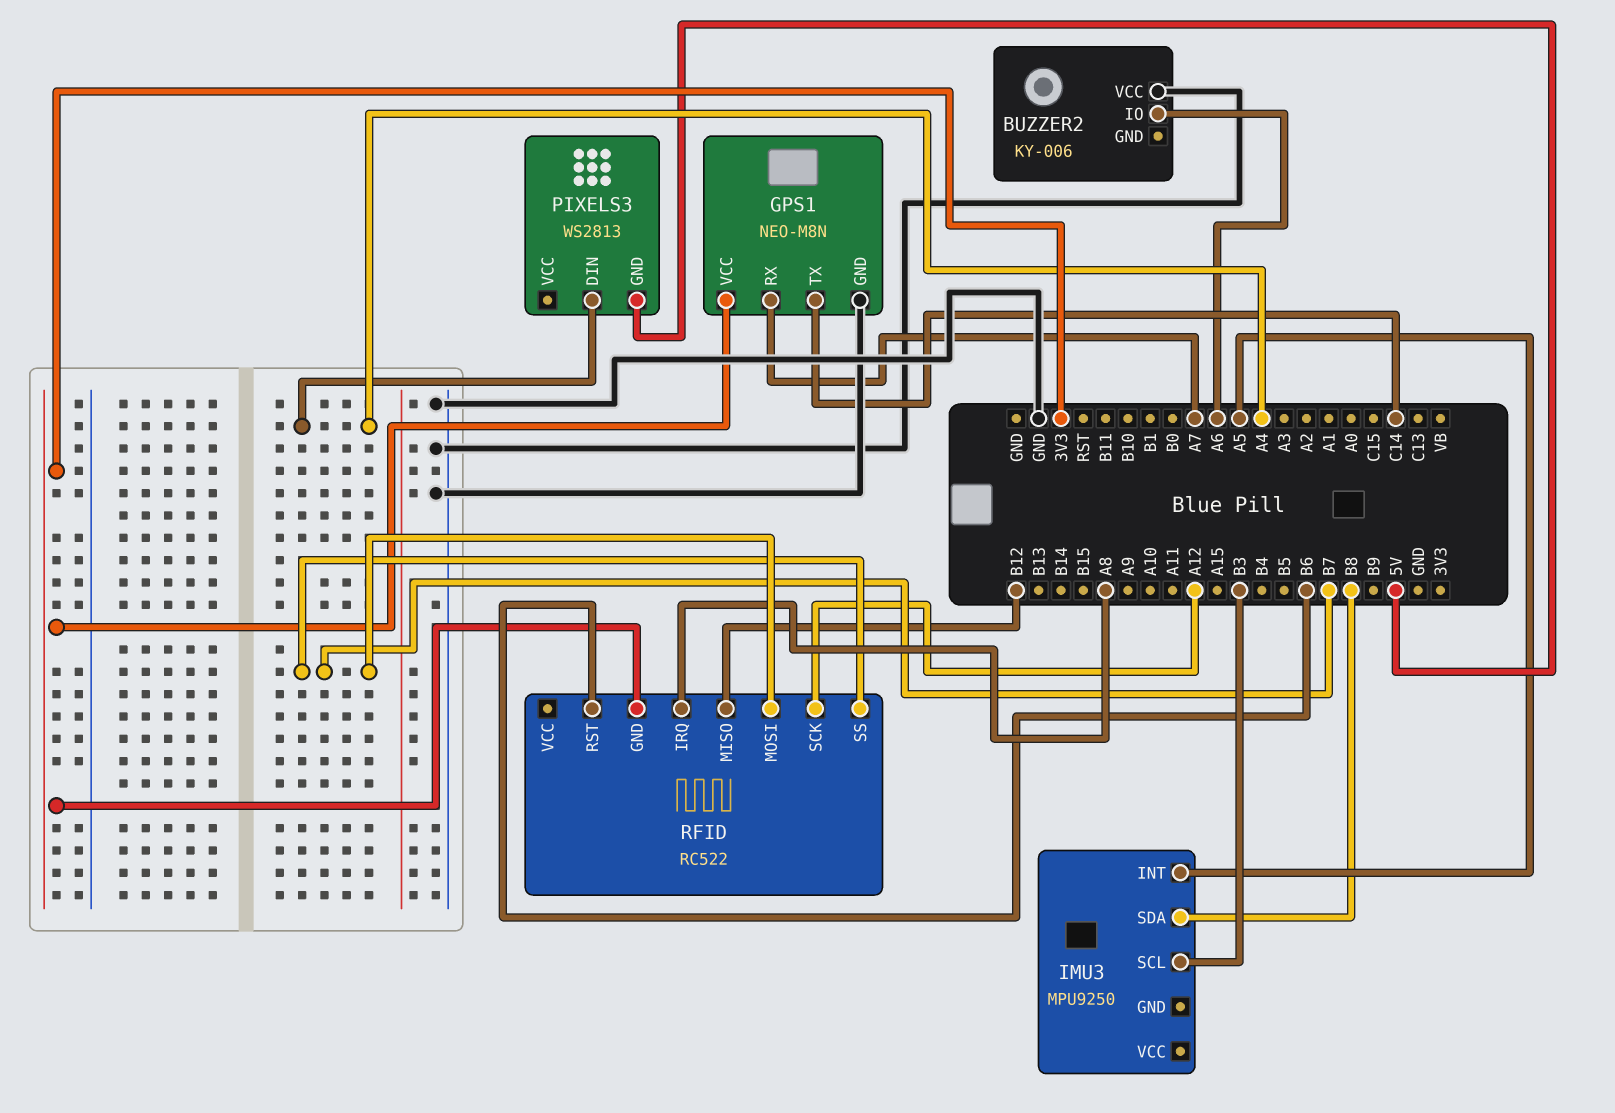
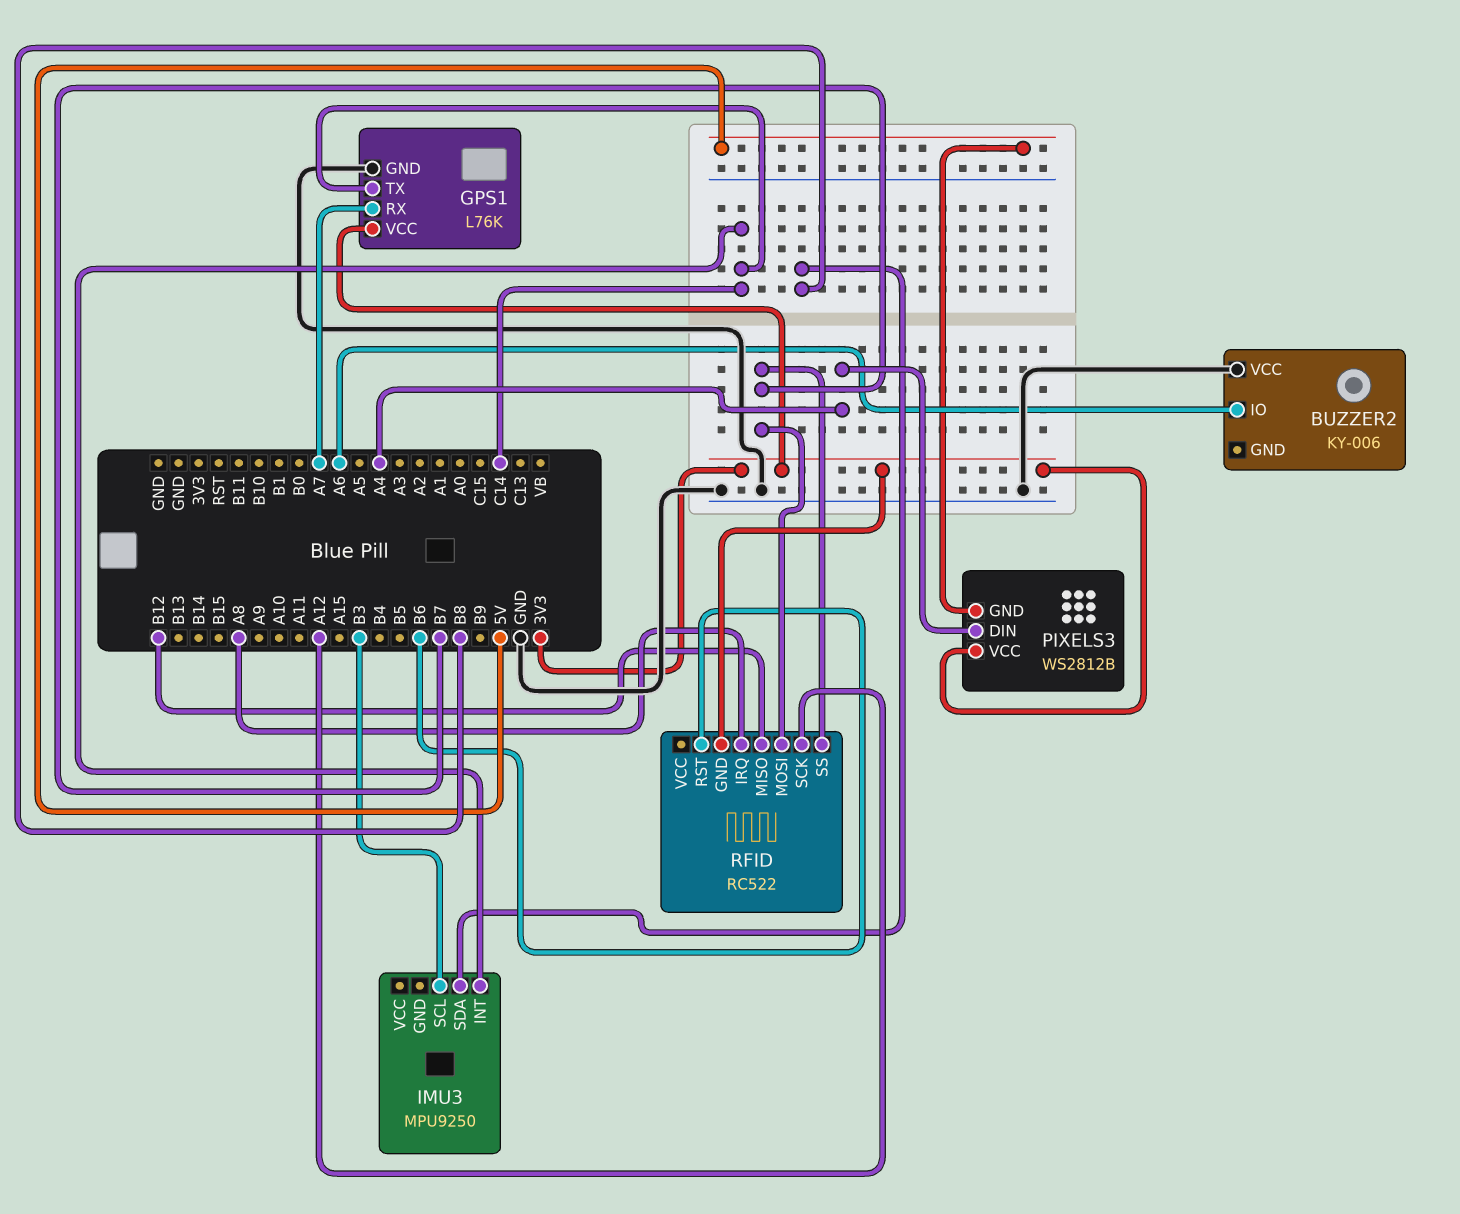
GPS1: NEO-M8N -> L76K
IMU3 pin INT: A5 -> C14
PIXELS3: WS2813 -> WS2812B
PIXELS3 pin VCC: none -> 3V3

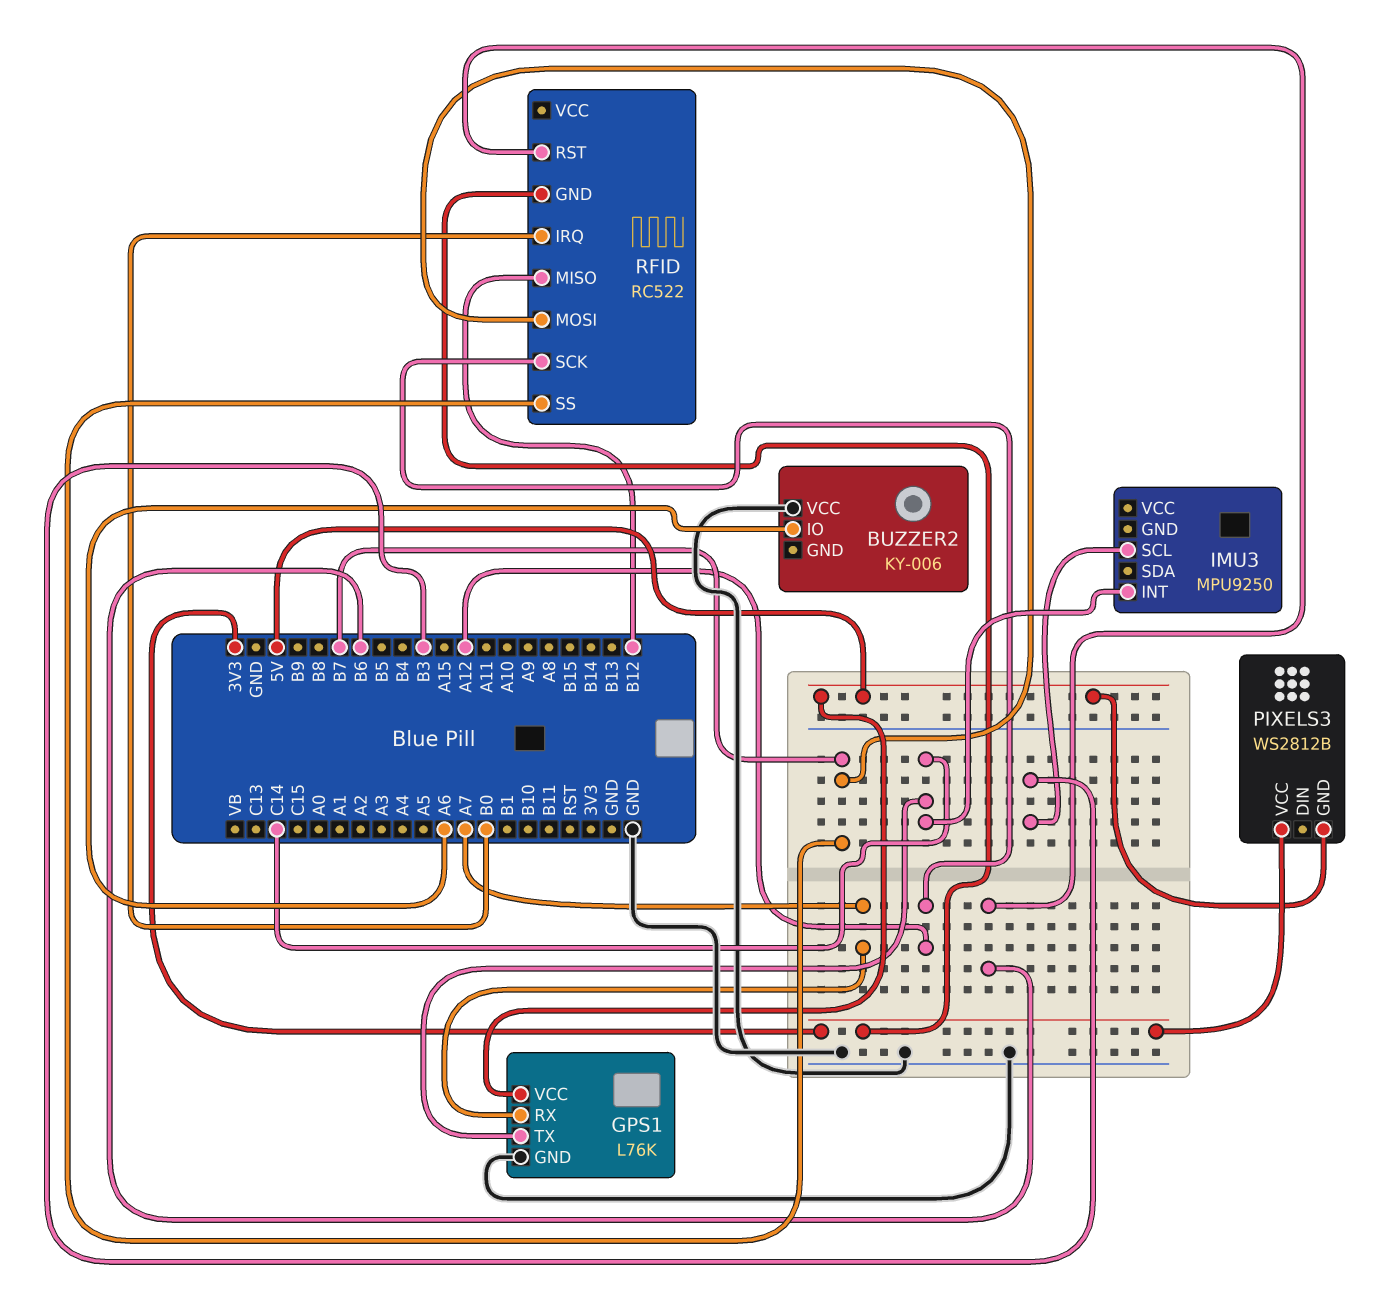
GPS1 pin VCC: 3V3 -> 5V
IMU3 pin SDA: B8 -> none
PIXELS3 pin DIN: A4 -> none
RFID pin IRQ: A8 -> B0

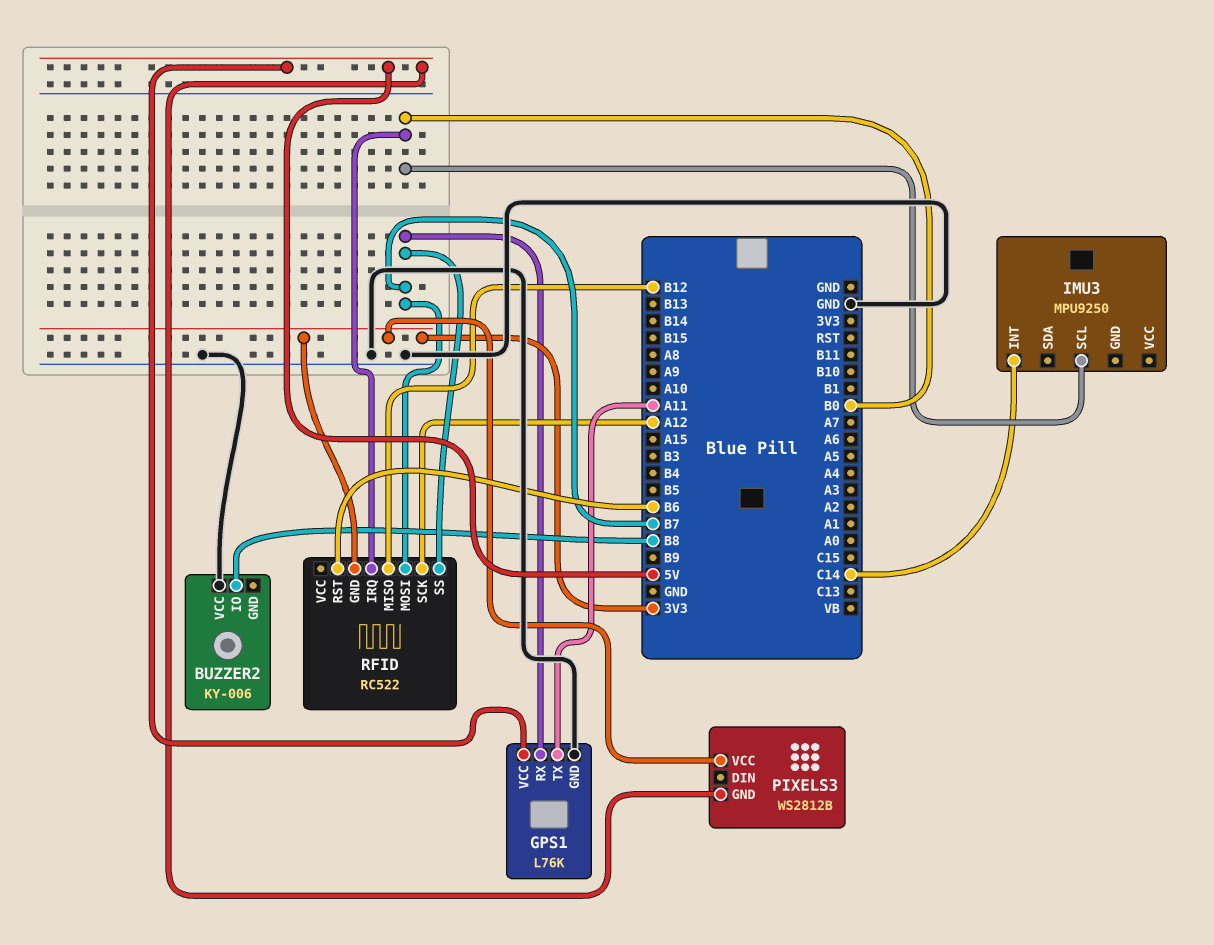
BUZZER2 pin IO: A6 -> B8
GPS1 pin RX: A7 -> B7
GPS1 pin TX: C14 -> A11
IMU3 pin SCL: B3 -> B0

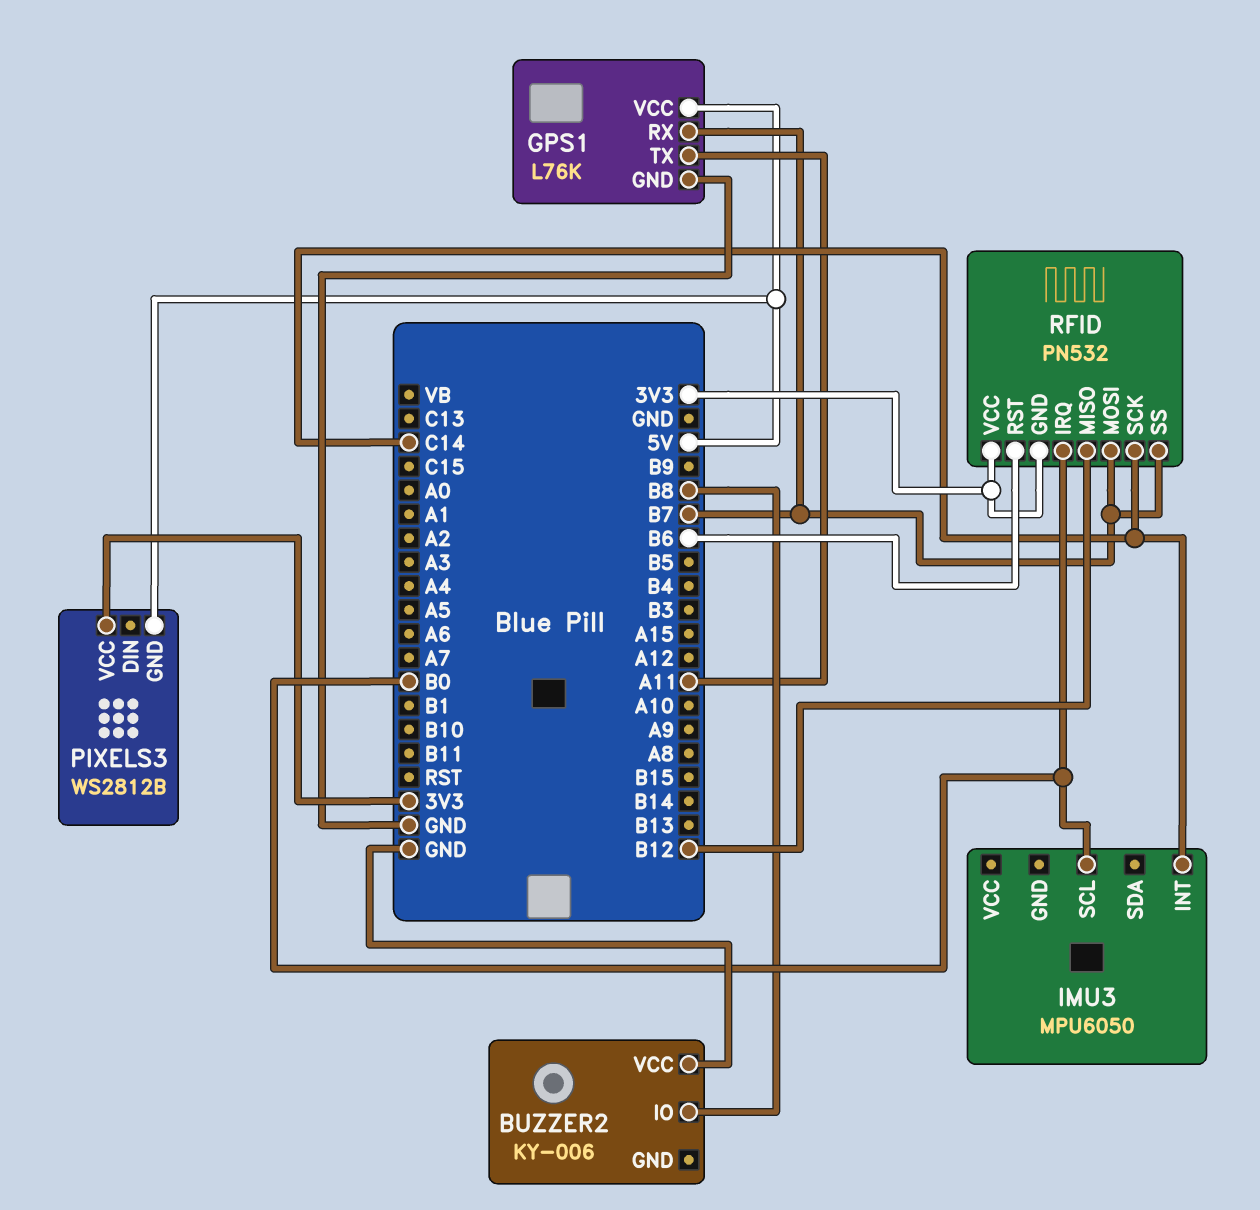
IMU3: MPU9250 -> MPU6050
RFID: RC522 -> PN532
RFID pin SCK: A12 -> C14
RFID pin VCC: none -> 3V3

